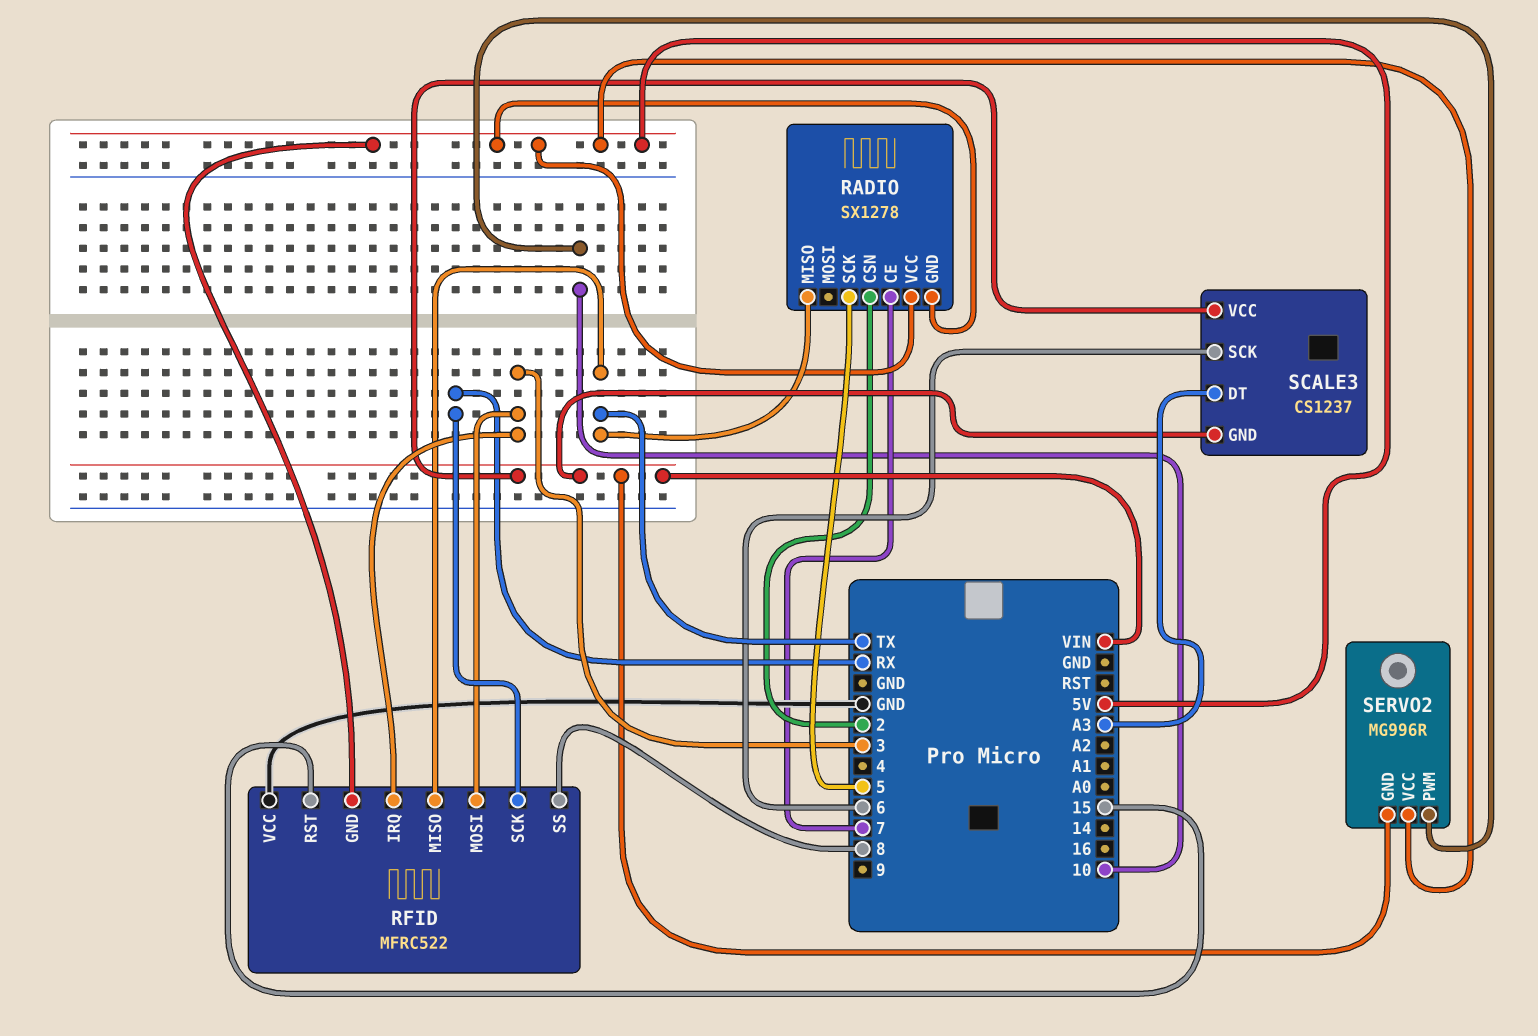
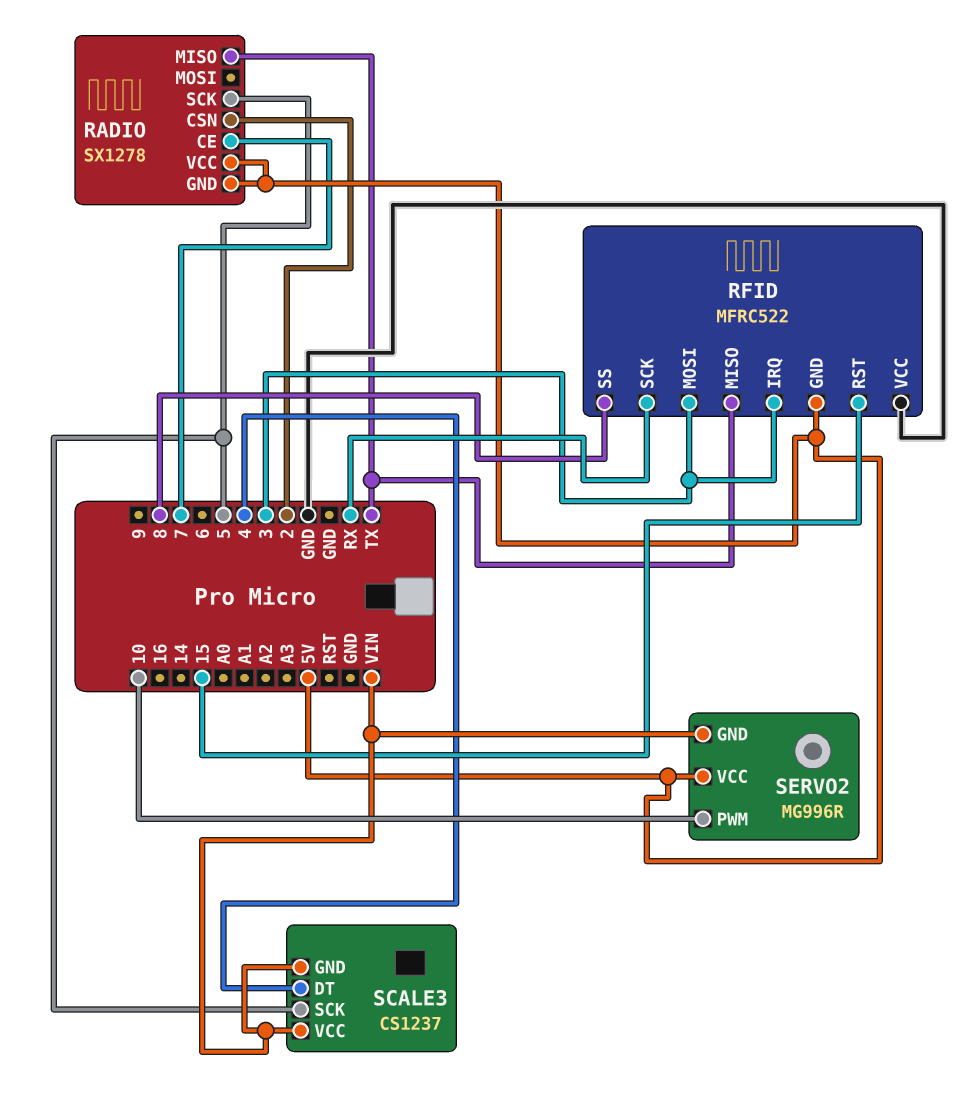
SCALE3 pin DT: A3 -> 4
SCALE3 pin SCK: 6 -> 5

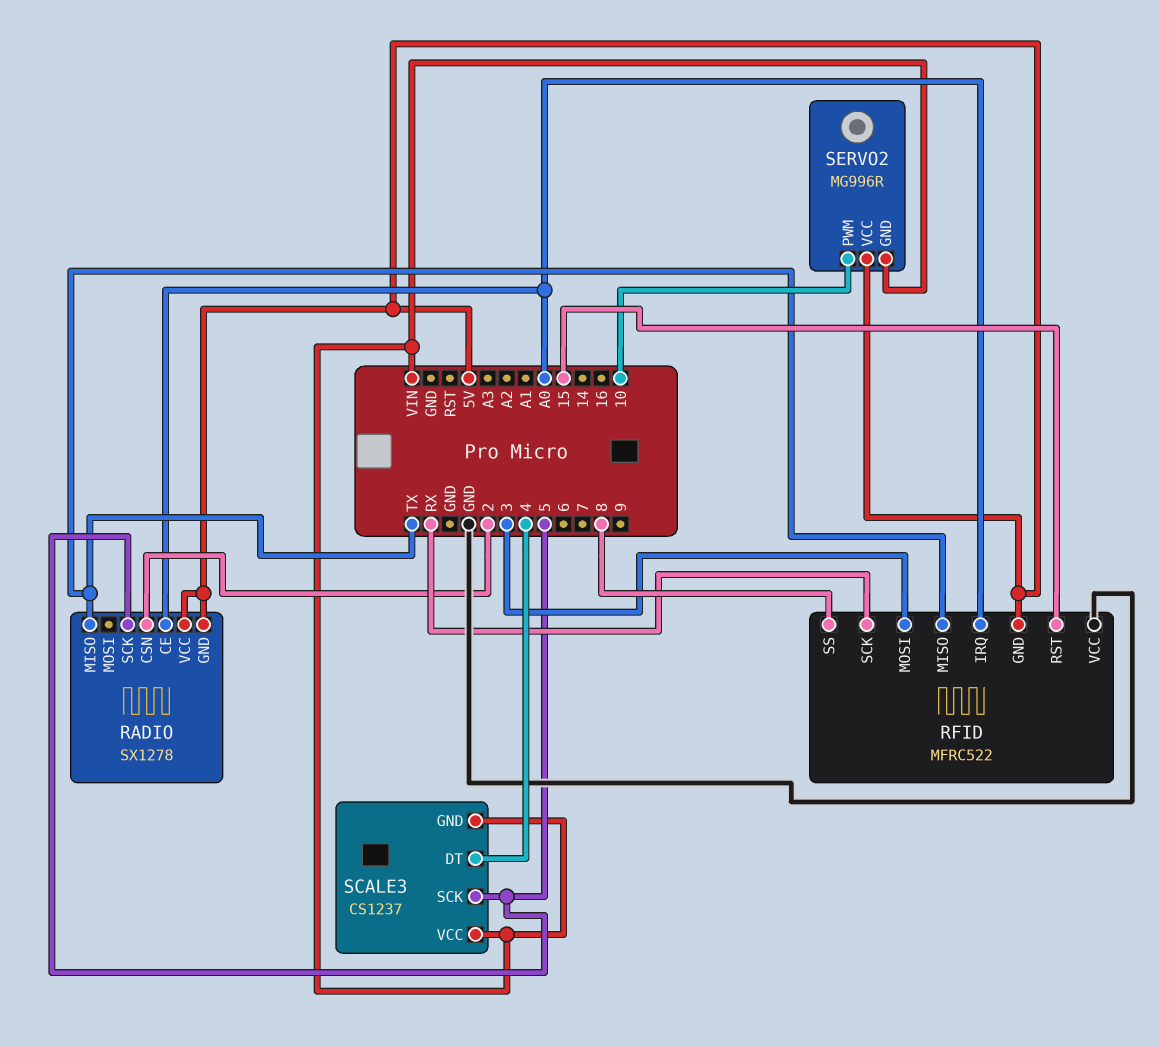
RADIO pin CE: 7 -> A0
RFID pin IRQ: 3 -> A0

